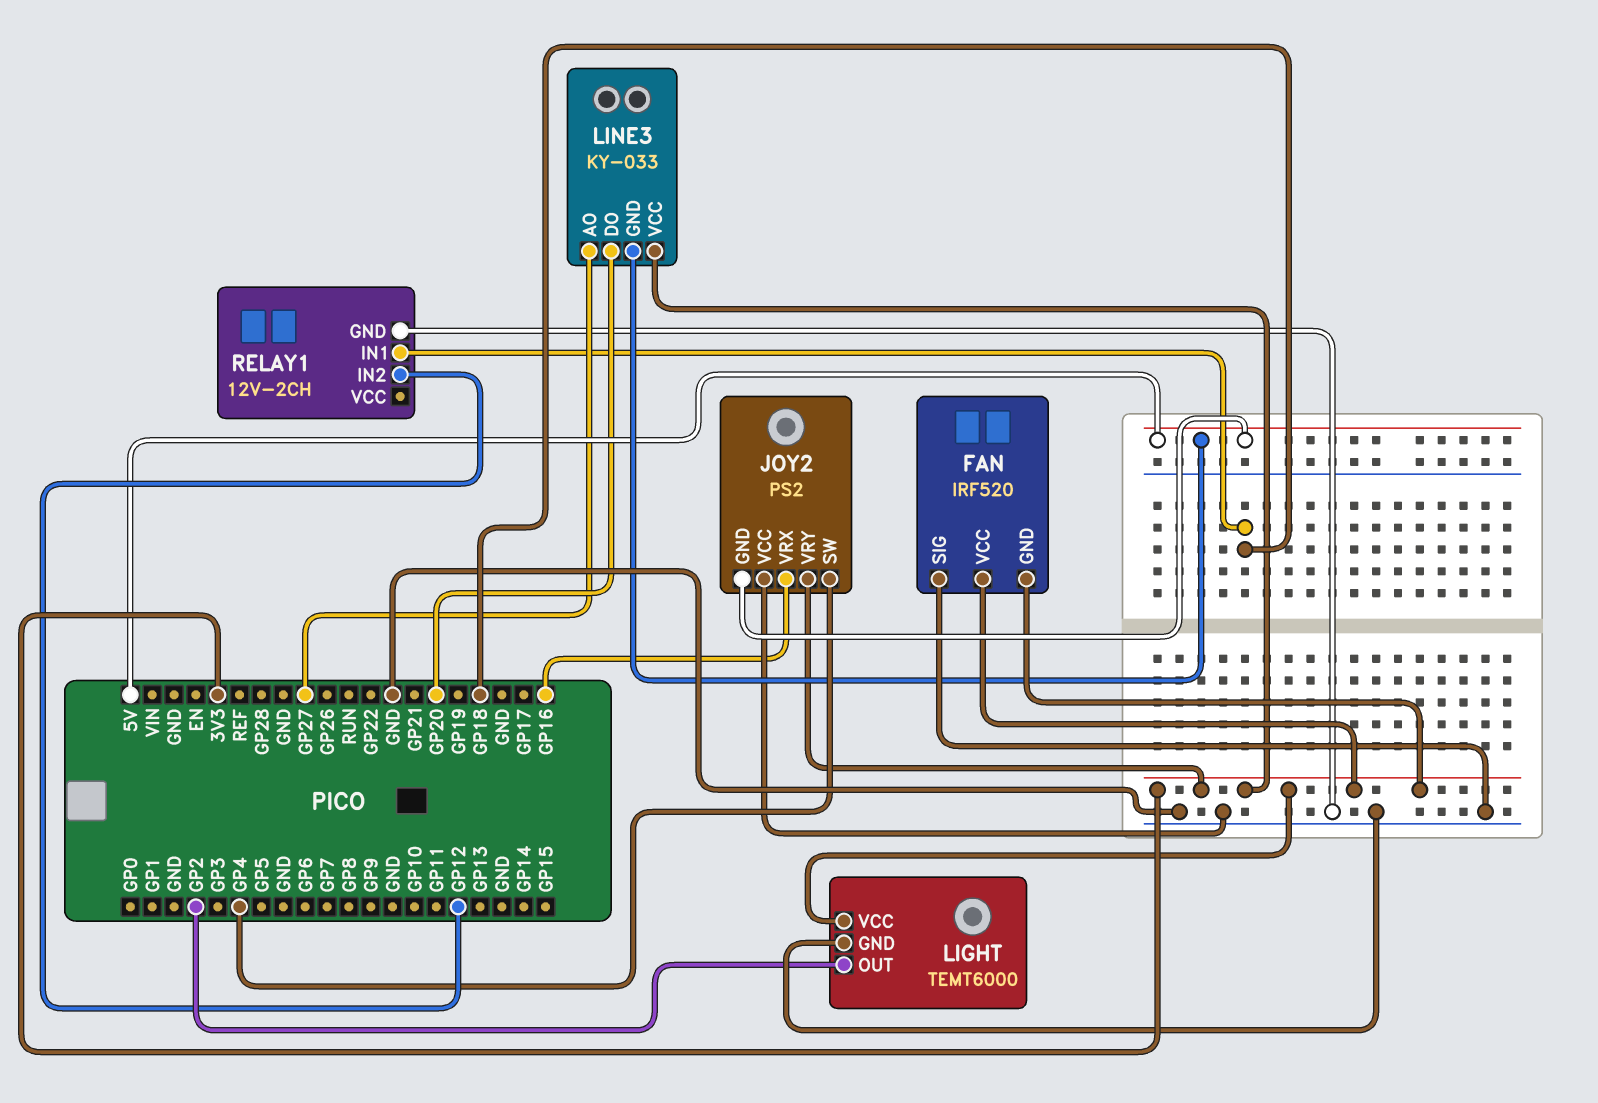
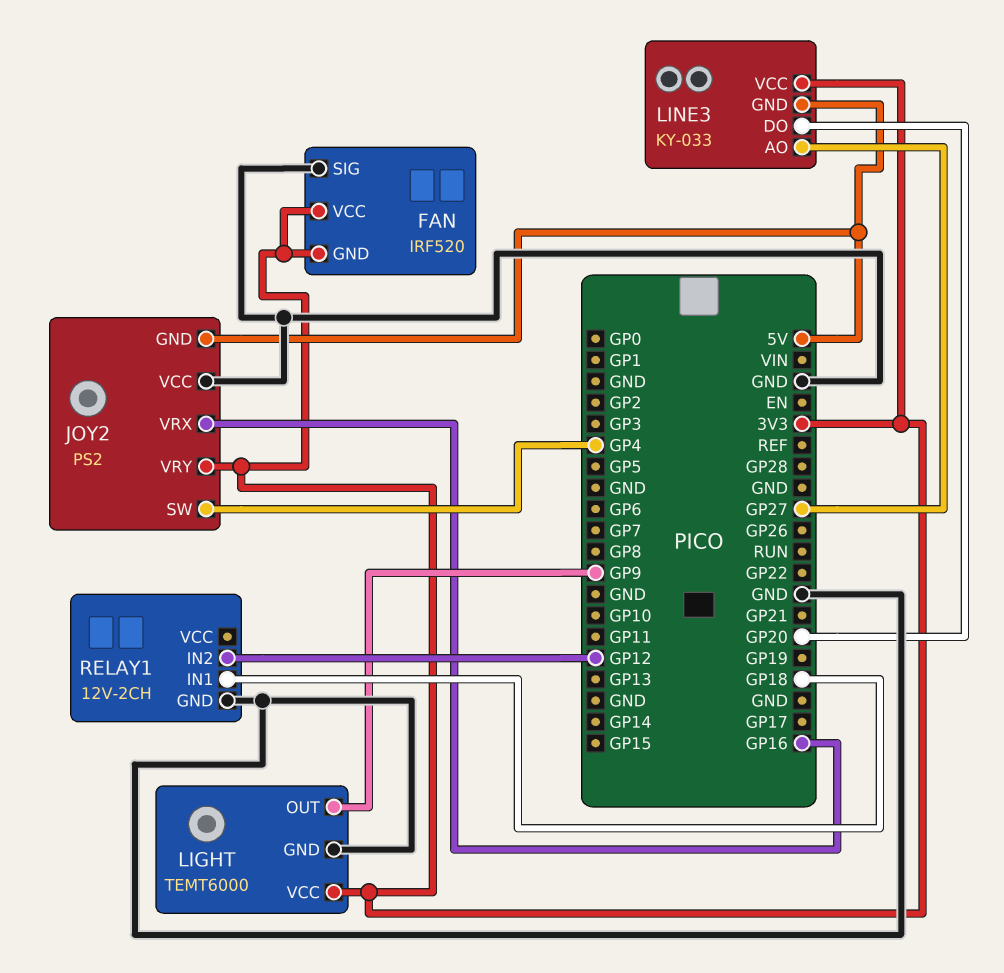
LIGHT pin OUT: GP2 -> GP9

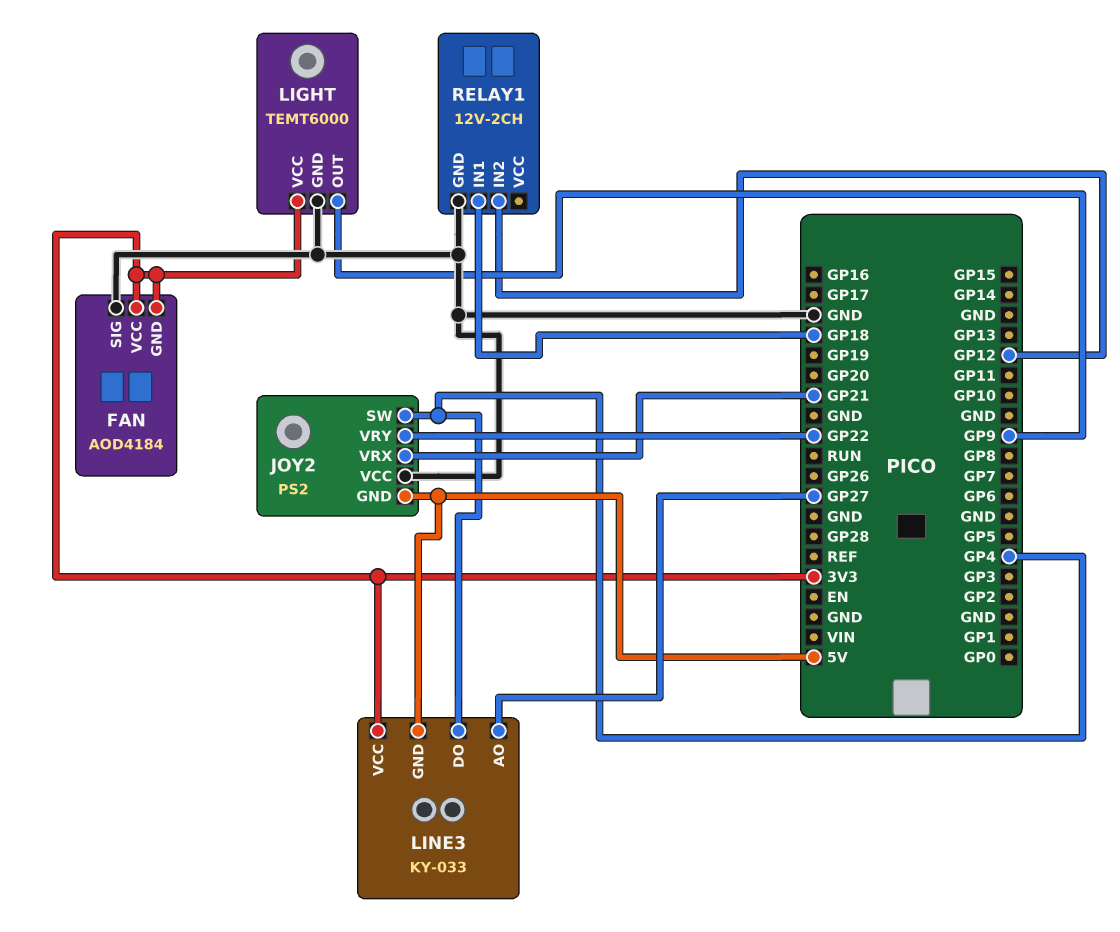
FAN: IRF520 -> AOD4184
JOY2 pin VRX: GP16 -> GP21
JOY2 pin VRY: 3V3 -> GP22
LINE3 pin DO: GP20 -> GP4

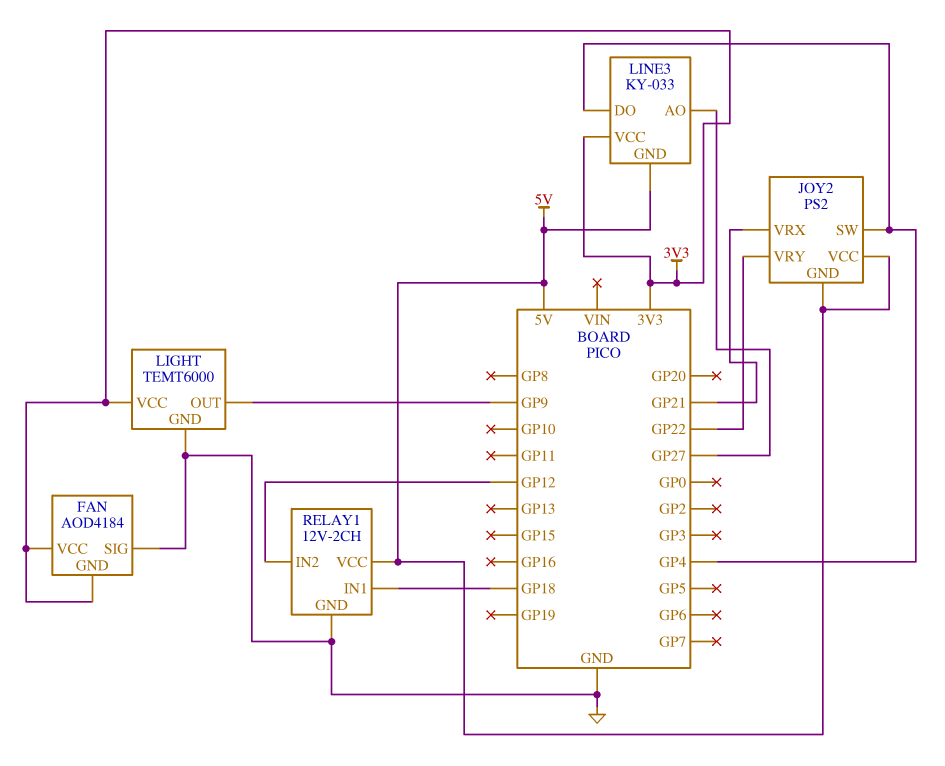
JOY2 pin VCC: GND -> 5V
RELAY1 pin VCC: none -> 5V

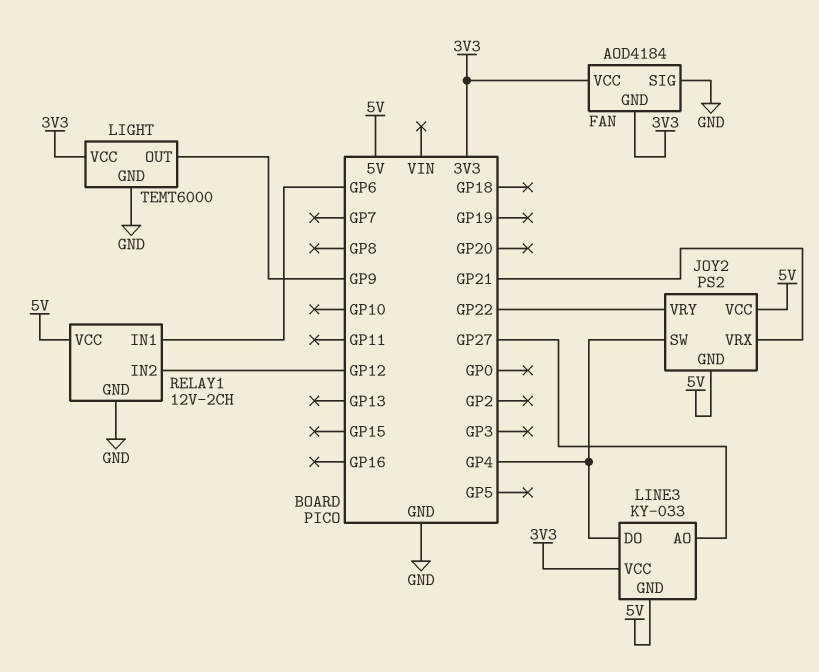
RELAY1 pin IN1: GP18 -> GP6

